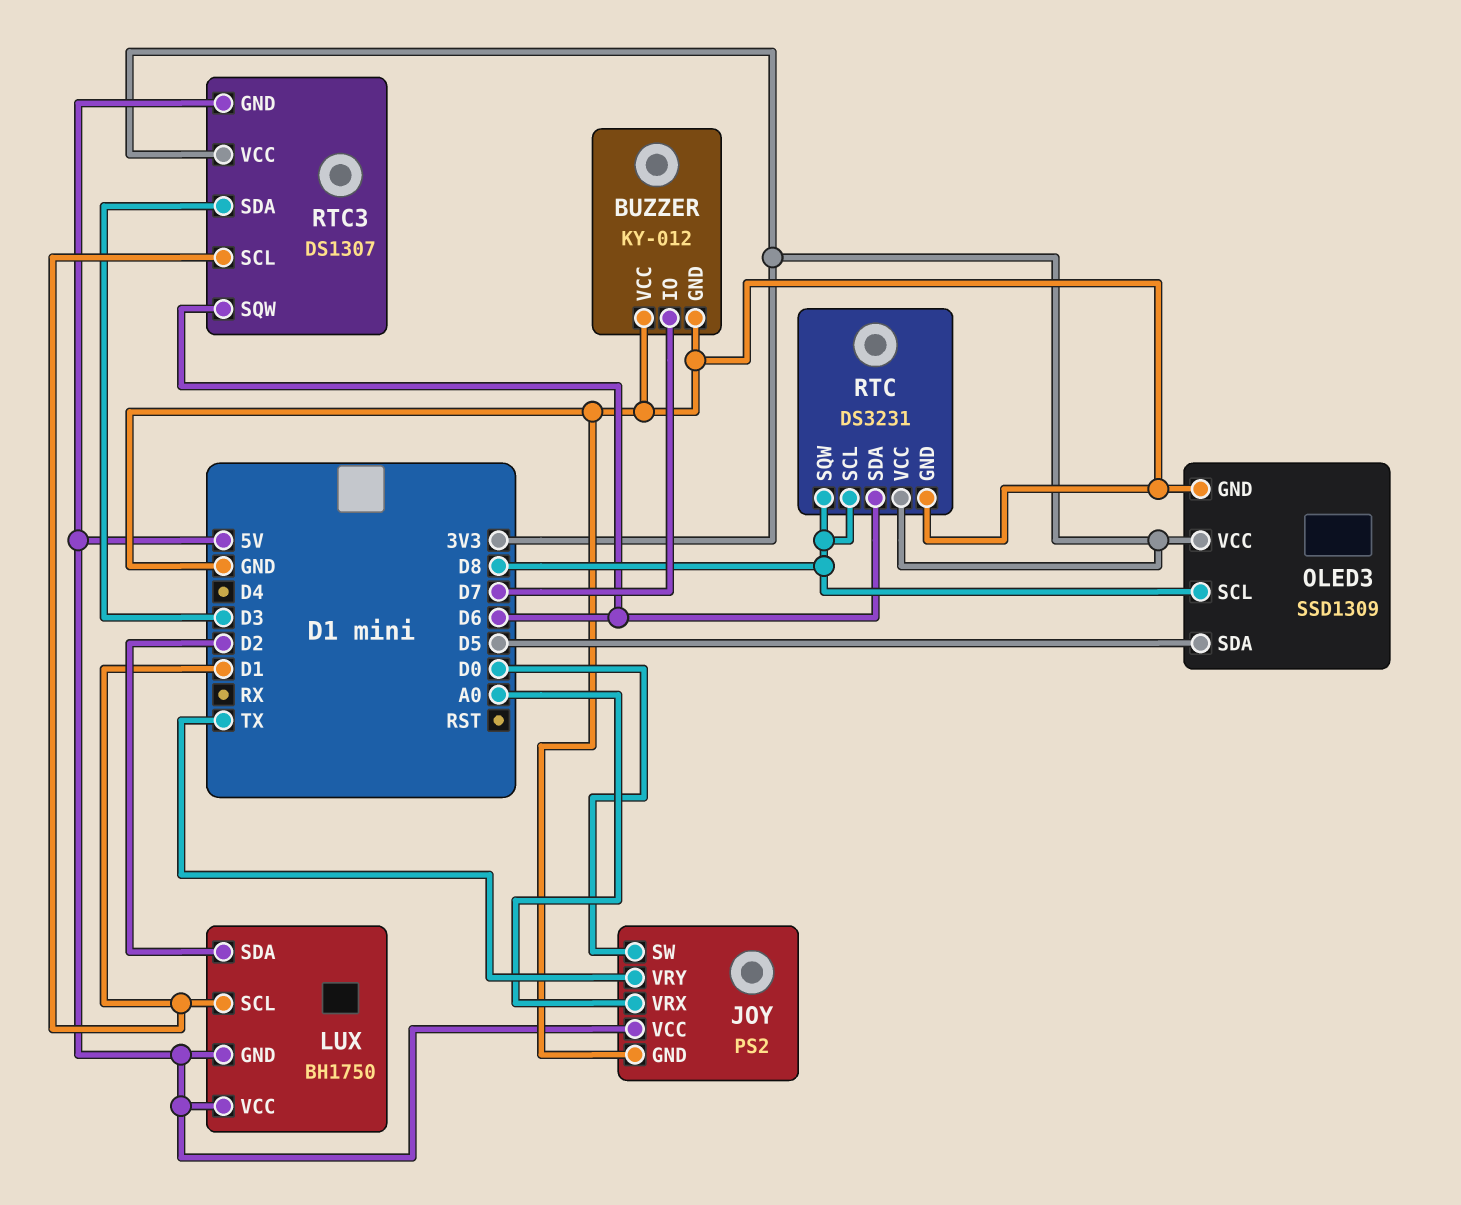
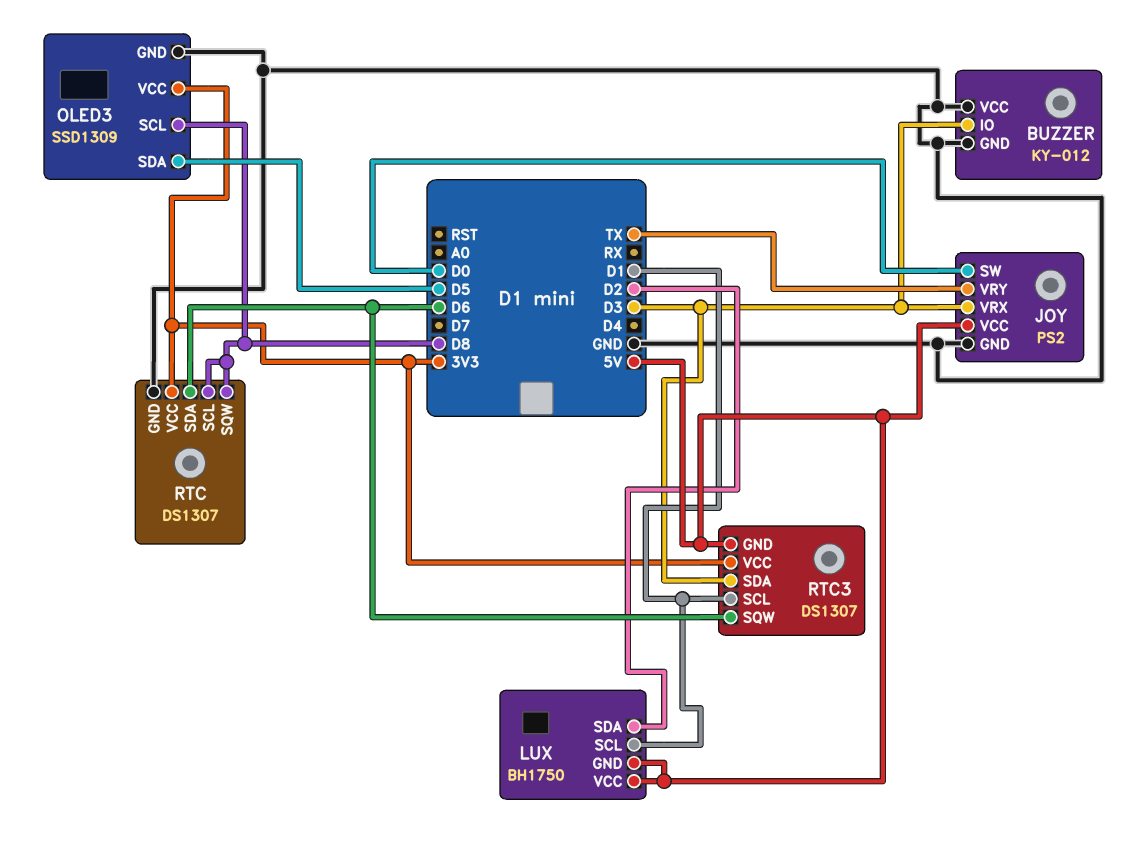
BUZZER pin IO: D7 -> D3
JOY pin VRX: A0 -> D3
RTC: DS3231 -> DS1307

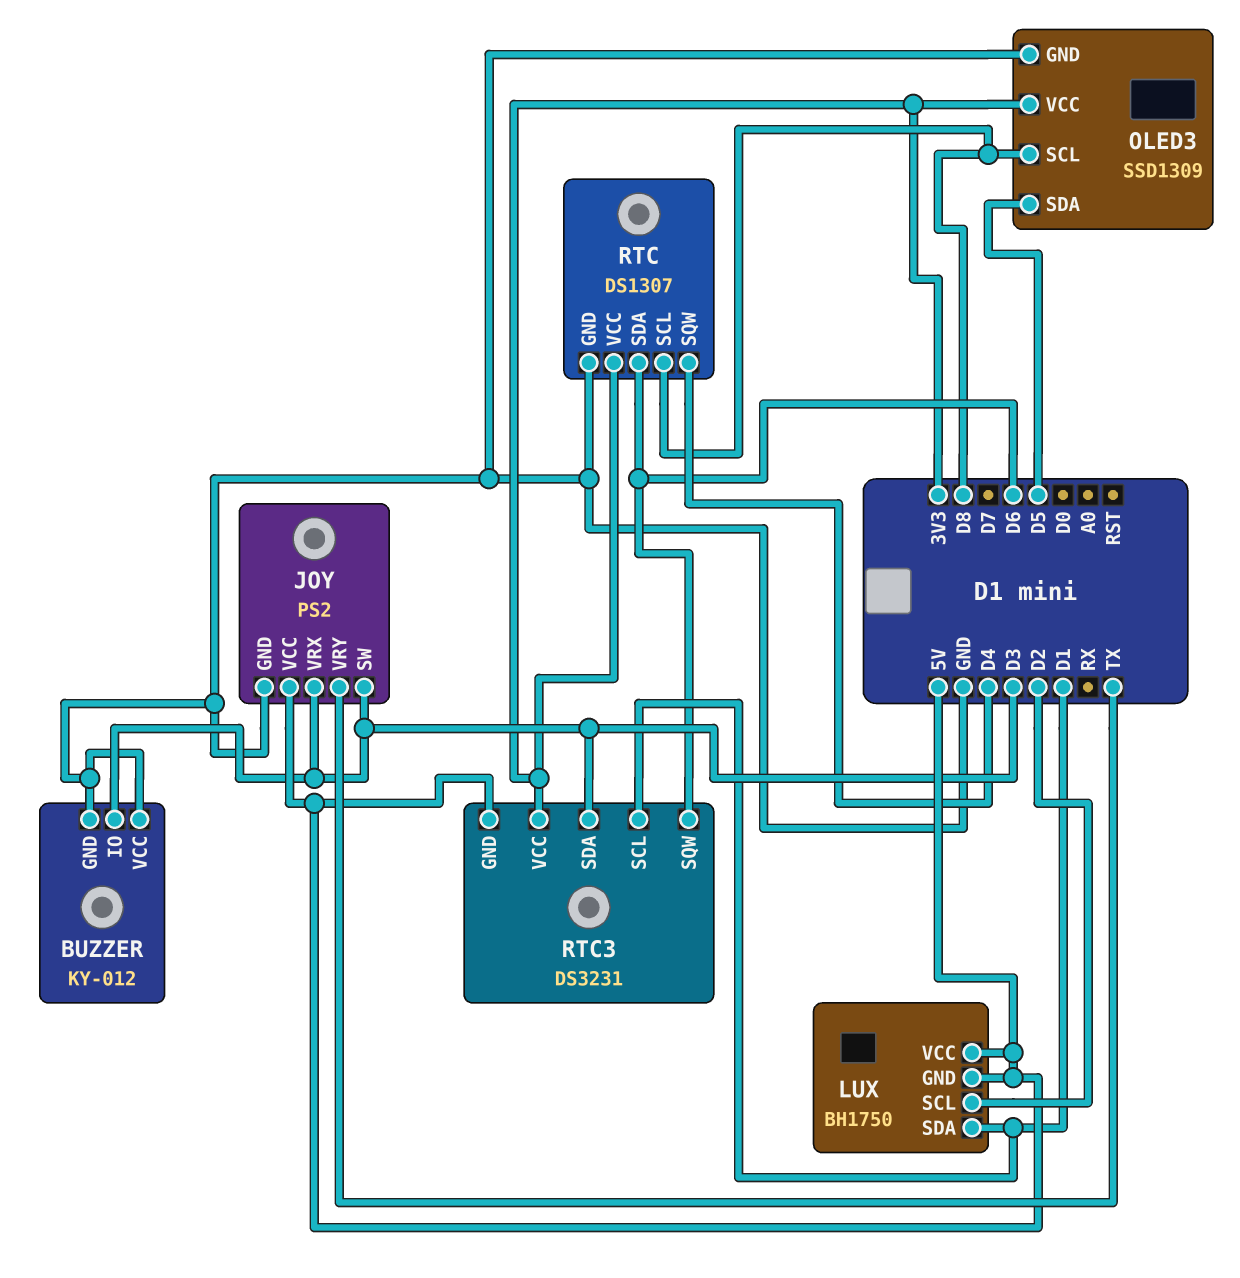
JOY pin SW: D0 -> D3
LUX pin SCL: D1 -> D2
LUX pin SDA: D2 -> D1
RTC pin SQW: D8 -> D4
RTC3: DS1307 -> DS3231

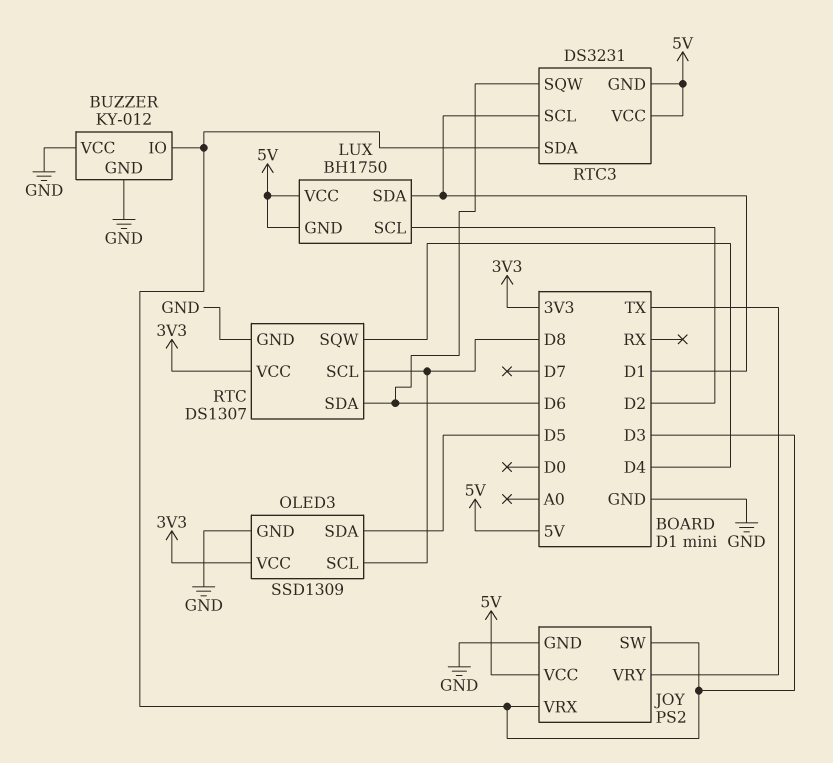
RTC3 pin VCC: 3V3 -> 5V

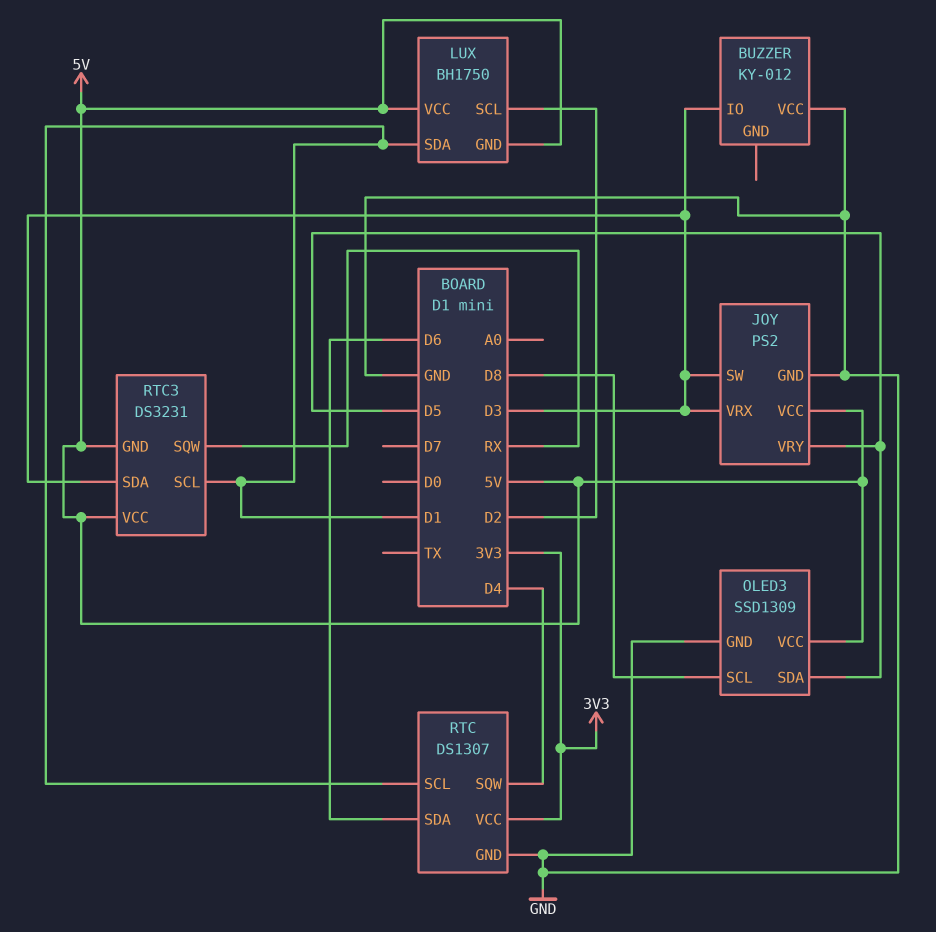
BUZZER pin GND: GND -> none
JOY pin VRY: TX -> D5
OLED3 pin VCC: 3V3 -> 5V
RTC pin SCL: D8 -> D1
RTC3 pin SQW: D6 -> RX

